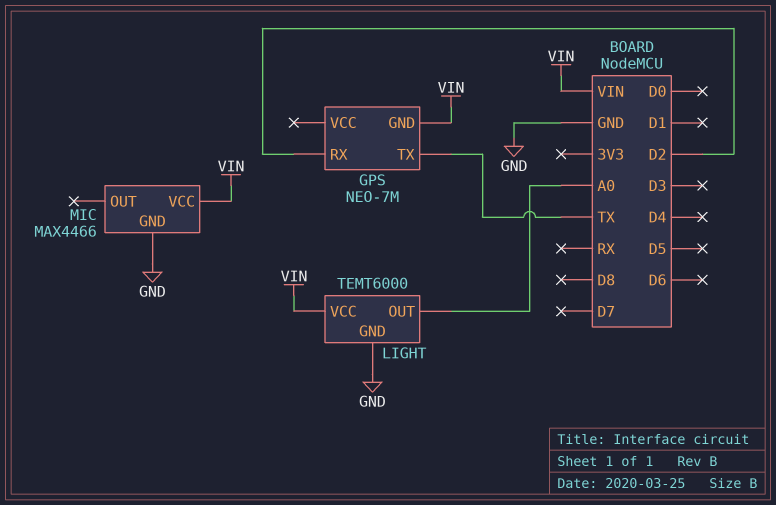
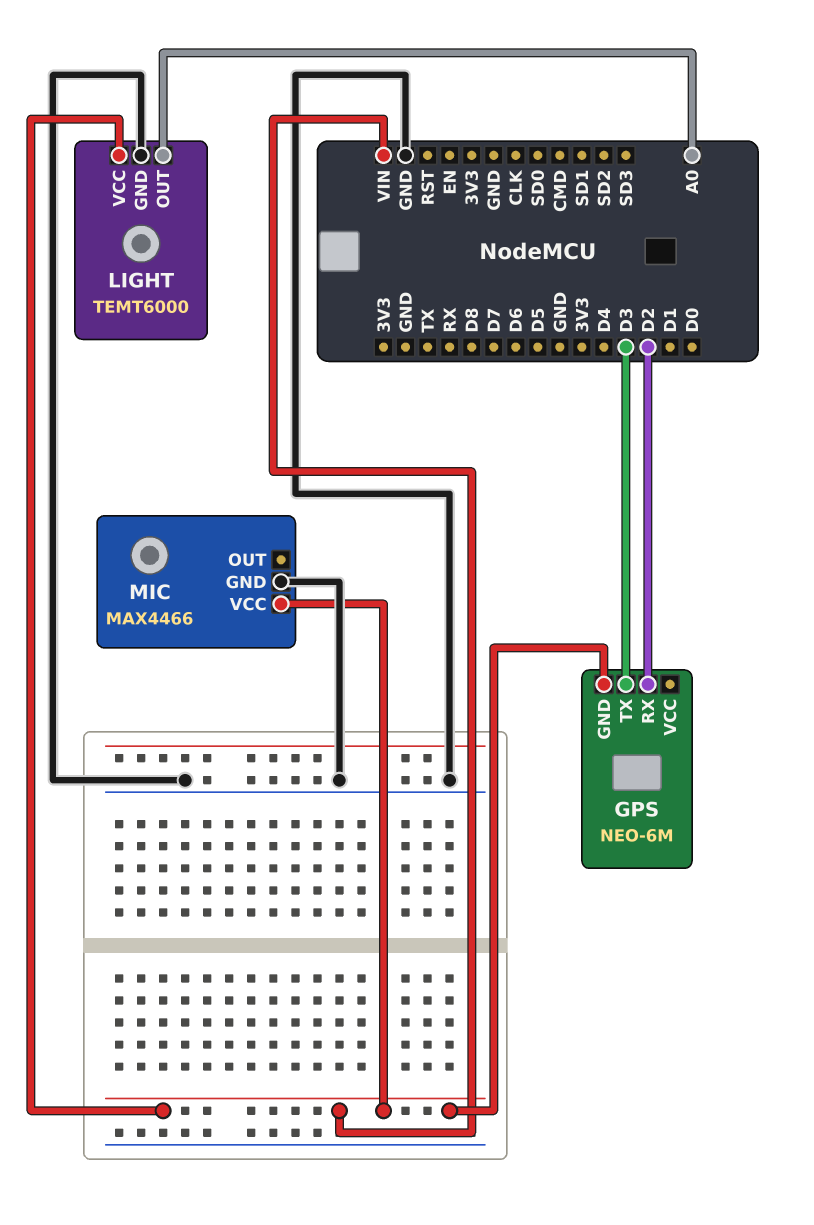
GPS: NEO-7M -> NEO-6M
GPS pin TX: TX -> D3

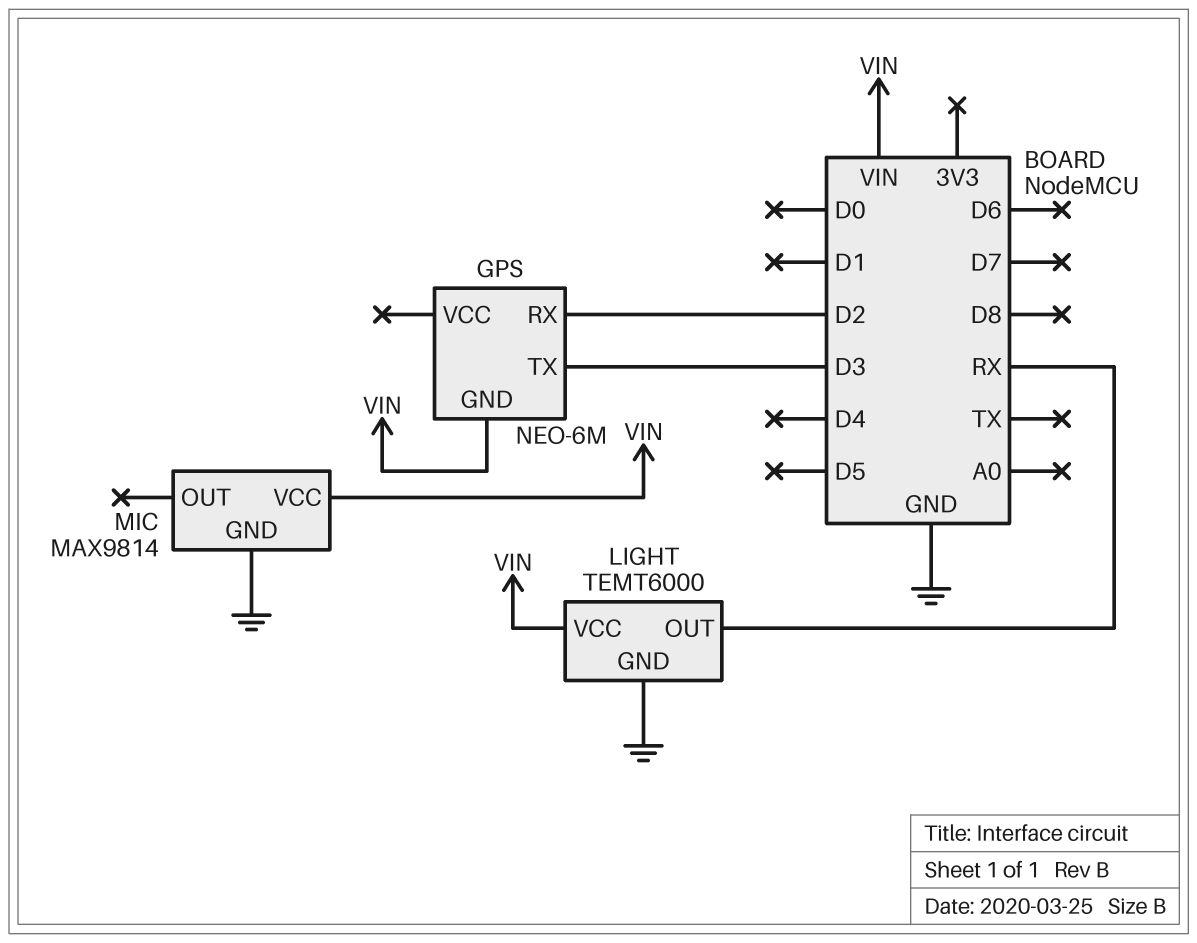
LIGHT pin OUT: A0 -> RX
MIC: MAX4466 -> MAX9814

